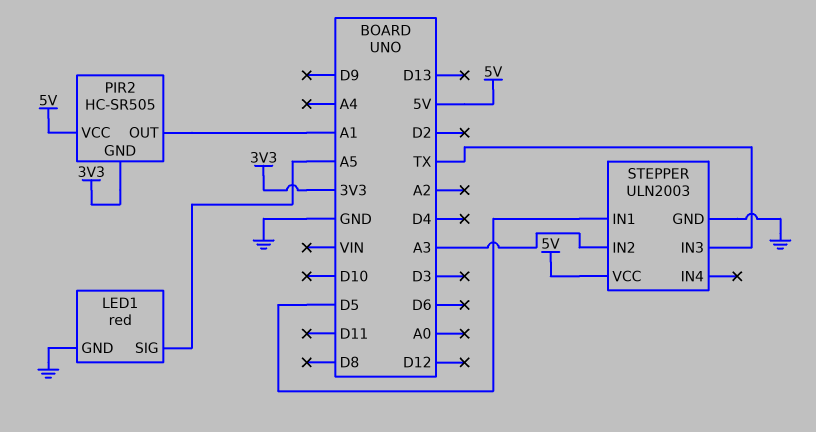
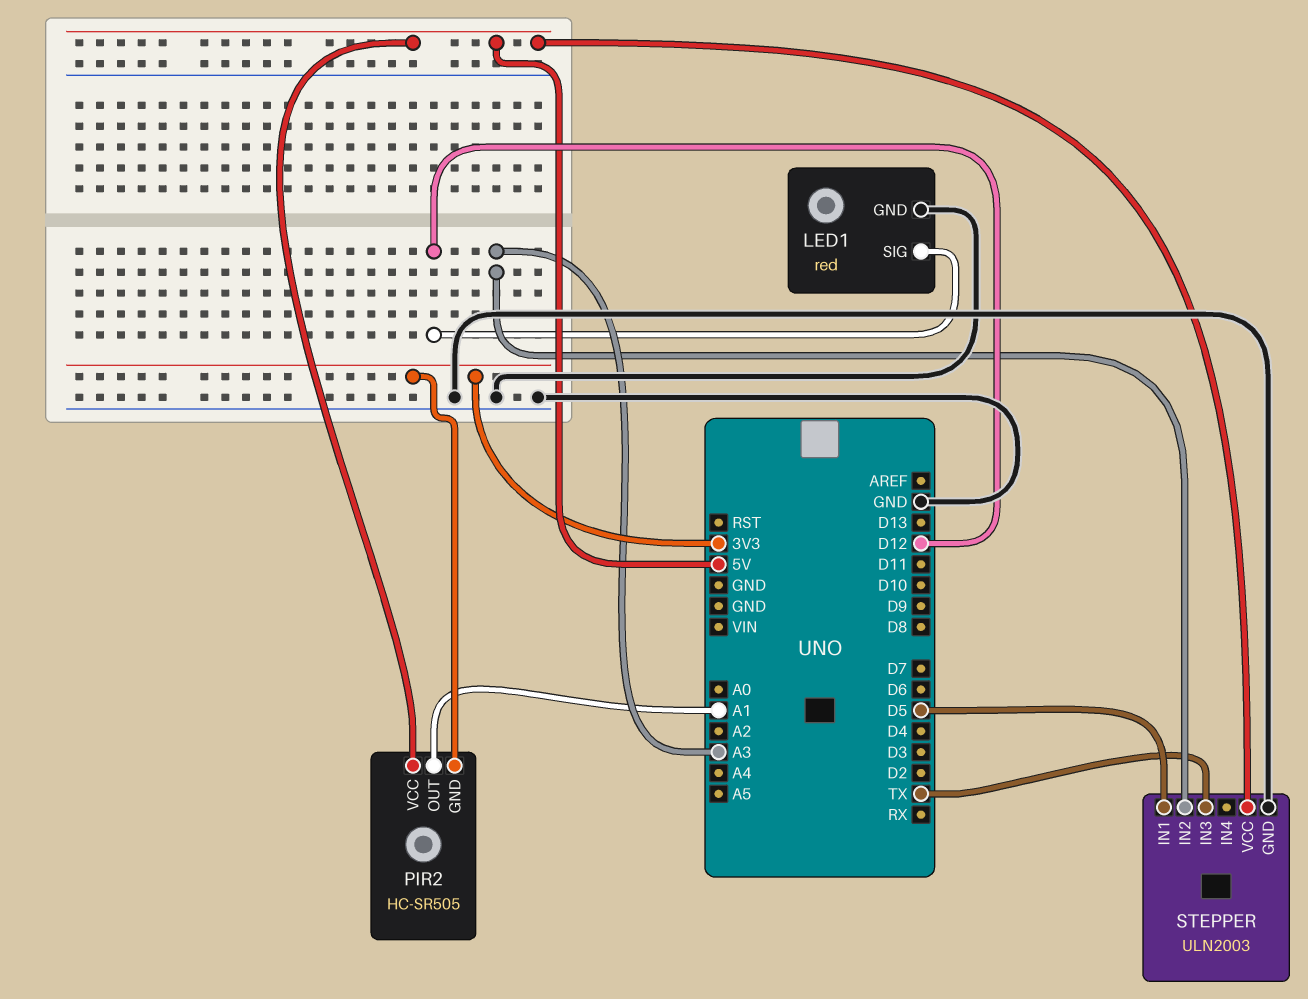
LED1 pin SIG: A5 -> D12

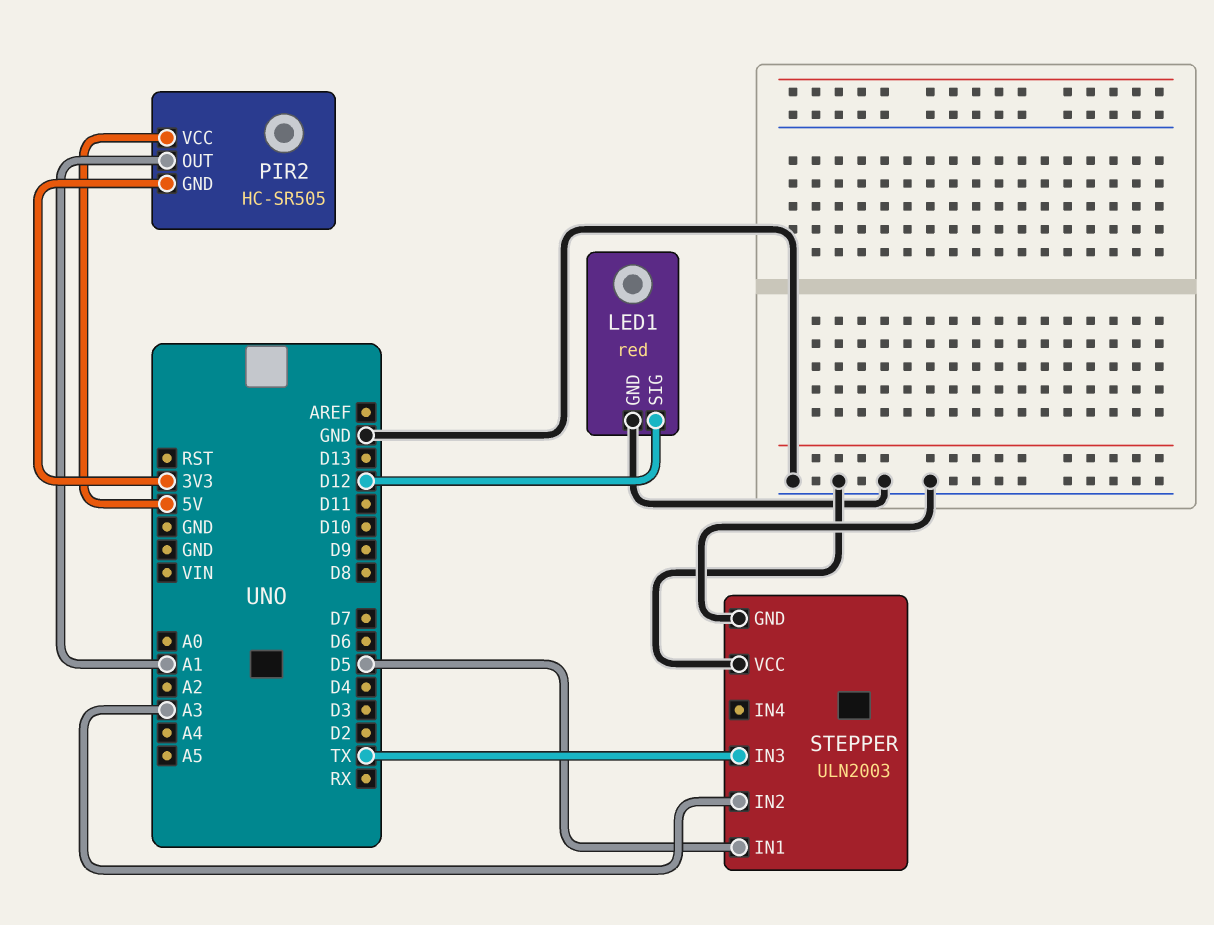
STEPPER pin VCC: 5V -> GND

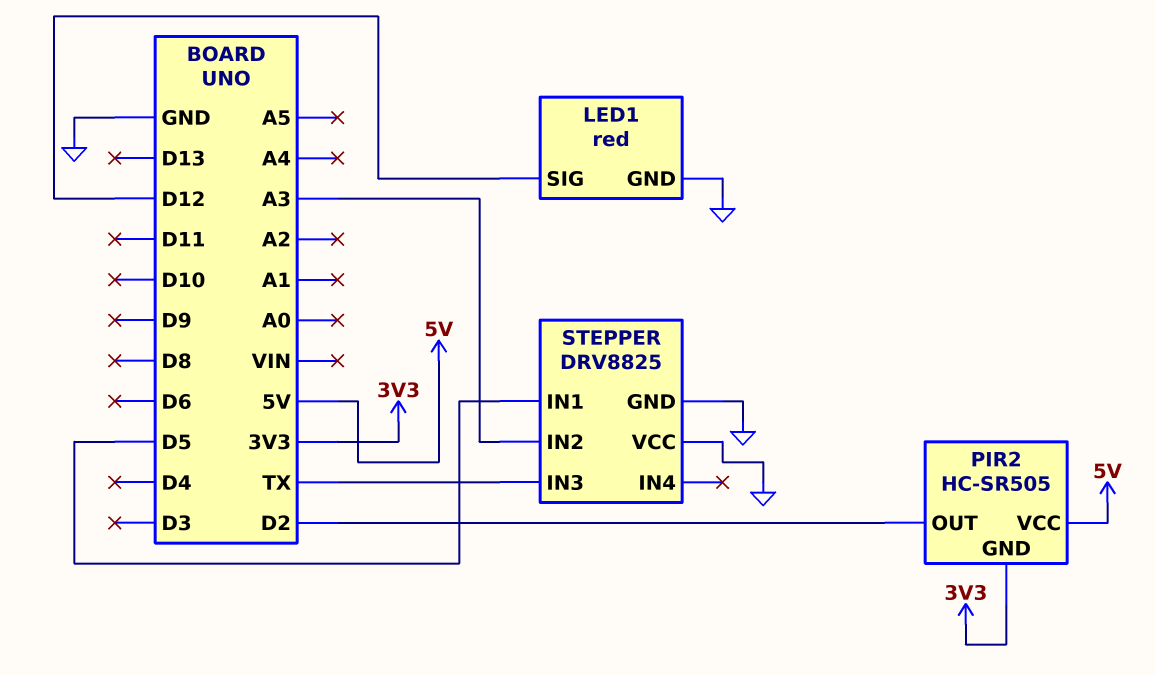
PIR2 pin OUT: A1 -> D2
STEPPER: ULN2003 -> DRV8825

